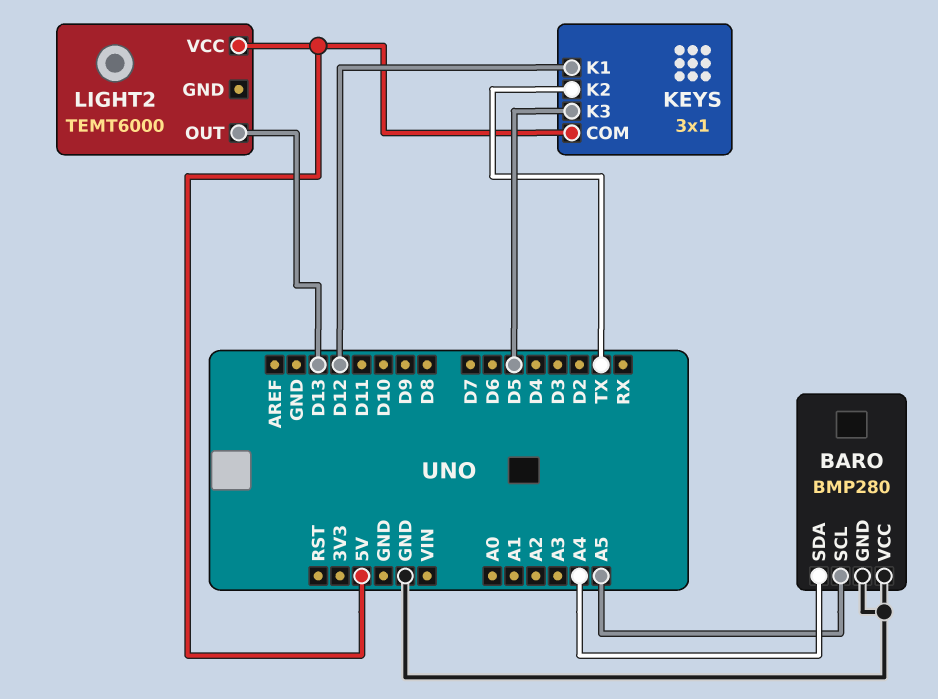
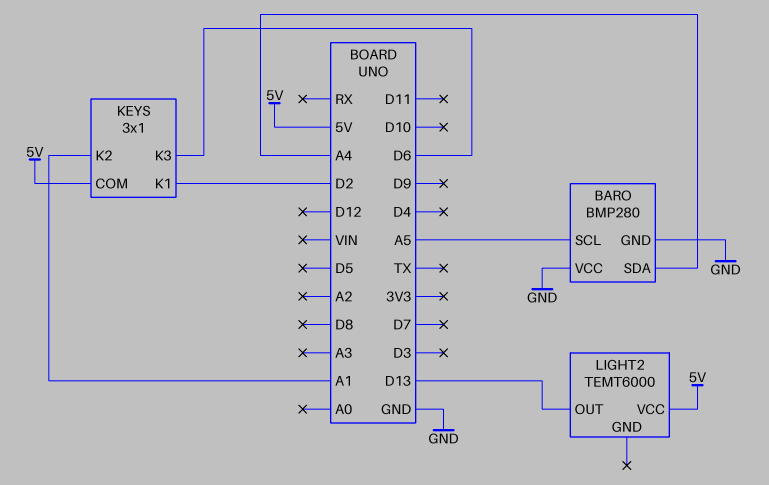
KEYS pin K1: D12 -> D2
KEYS pin K2: TX -> A1
KEYS pin K3: D5 -> D6

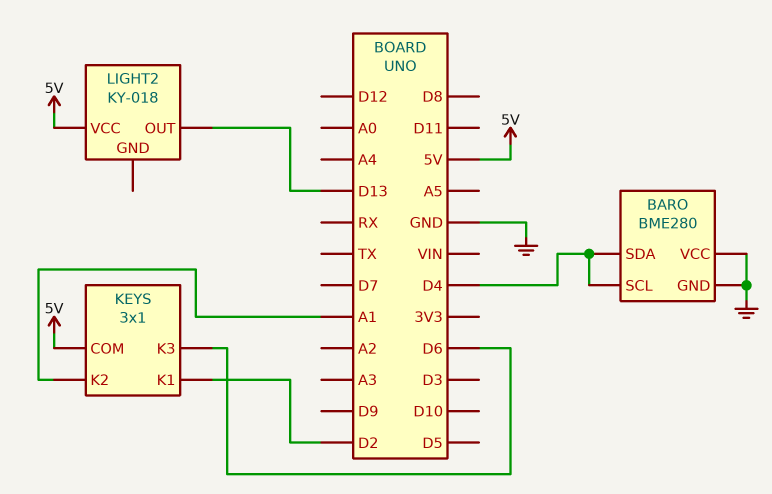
BARO: BMP280 -> BME280
BARO pin SCL: A5 -> D4
BARO pin SDA: A4 -> D4
LIGHT2: TEMT6000 -> KY-018

